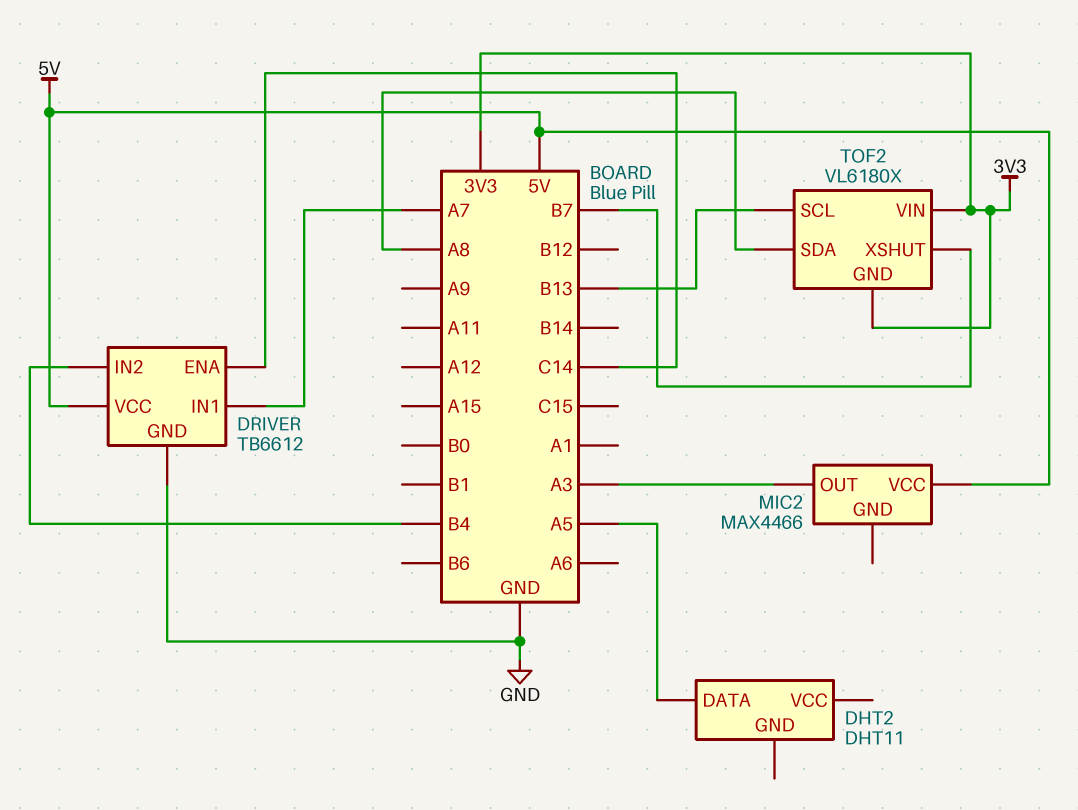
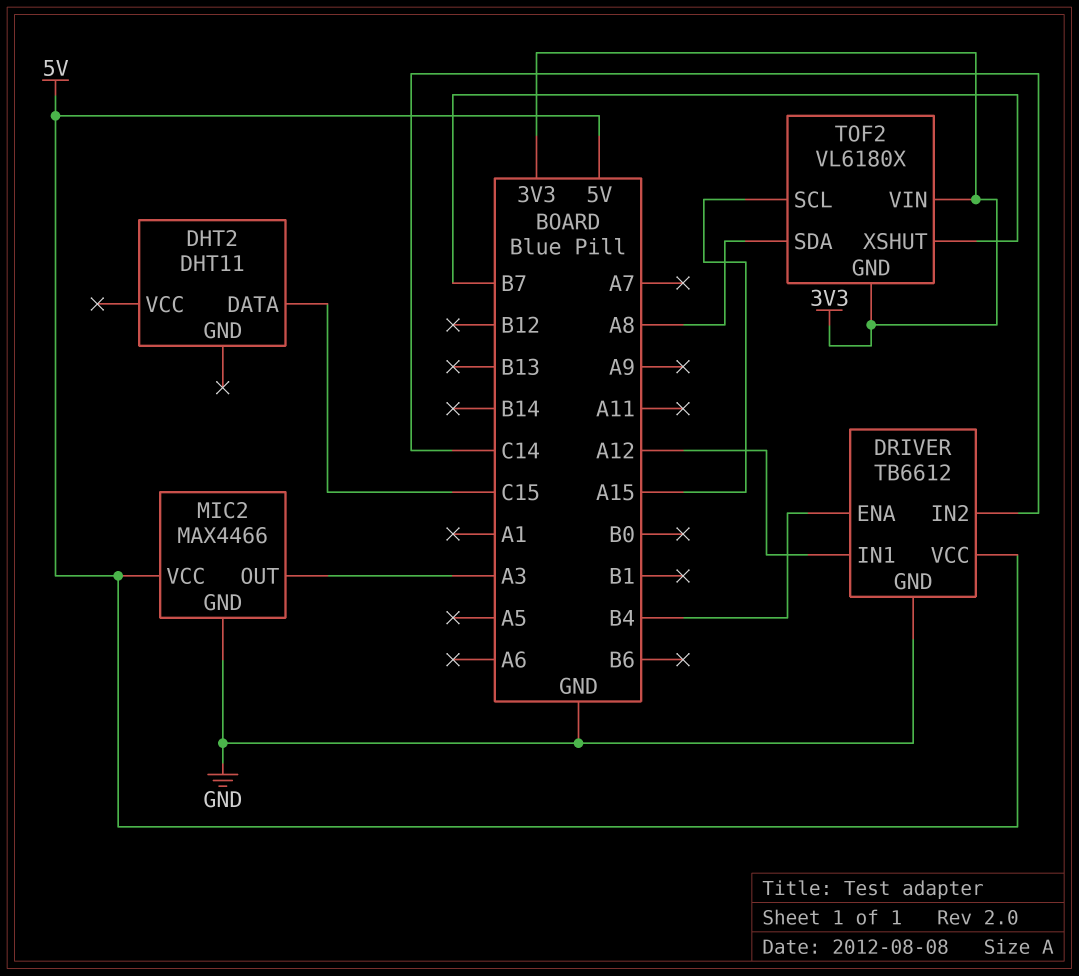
DHT2 pin DATA: A5 -> C15
DRIVER pin ENA: C14 -> B4
DRIVER pin IN1: A7 -> A12
DRIVER pin IN2: B4 -> C14
MIC2 pin GND: none -> GND
TOF2 pin SCL: B13 -> A15

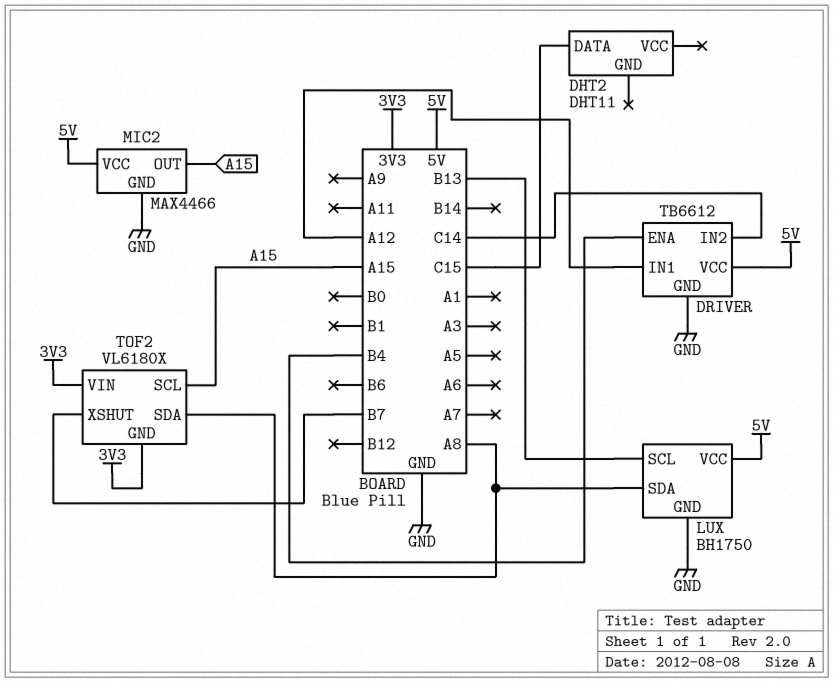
LUX: none -> BH1750
LUX pin GND: none -> GND
LUX pin SCL: none -> B13
LUX pin SDA: none -> A8
LUX pin VCC: none -> 5V
MIC2 pin OUT: A3 -> A15

